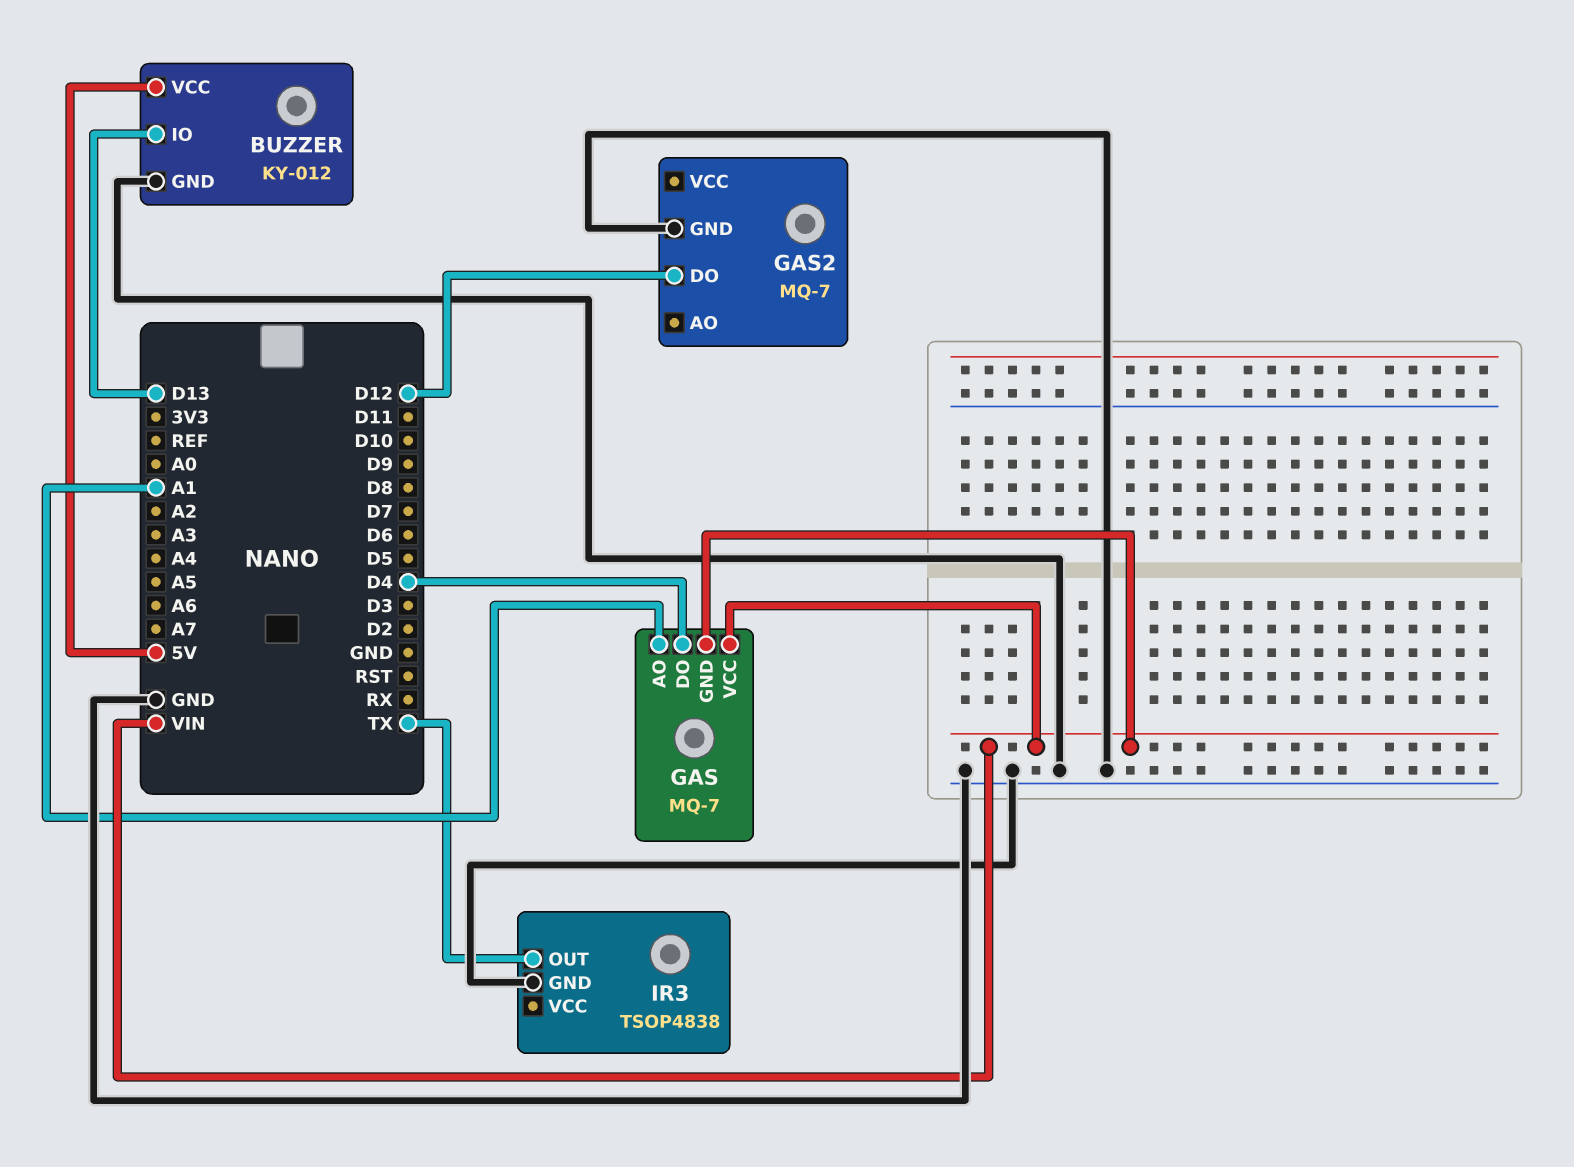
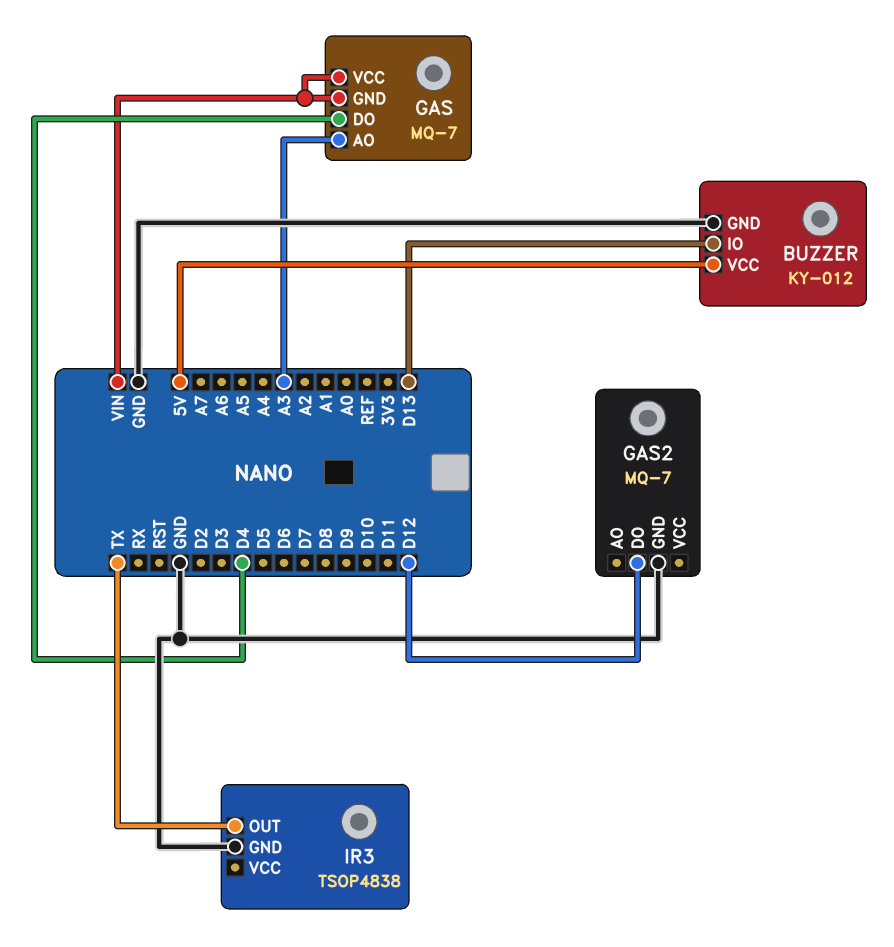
GAS pin AO: A1 -> A3

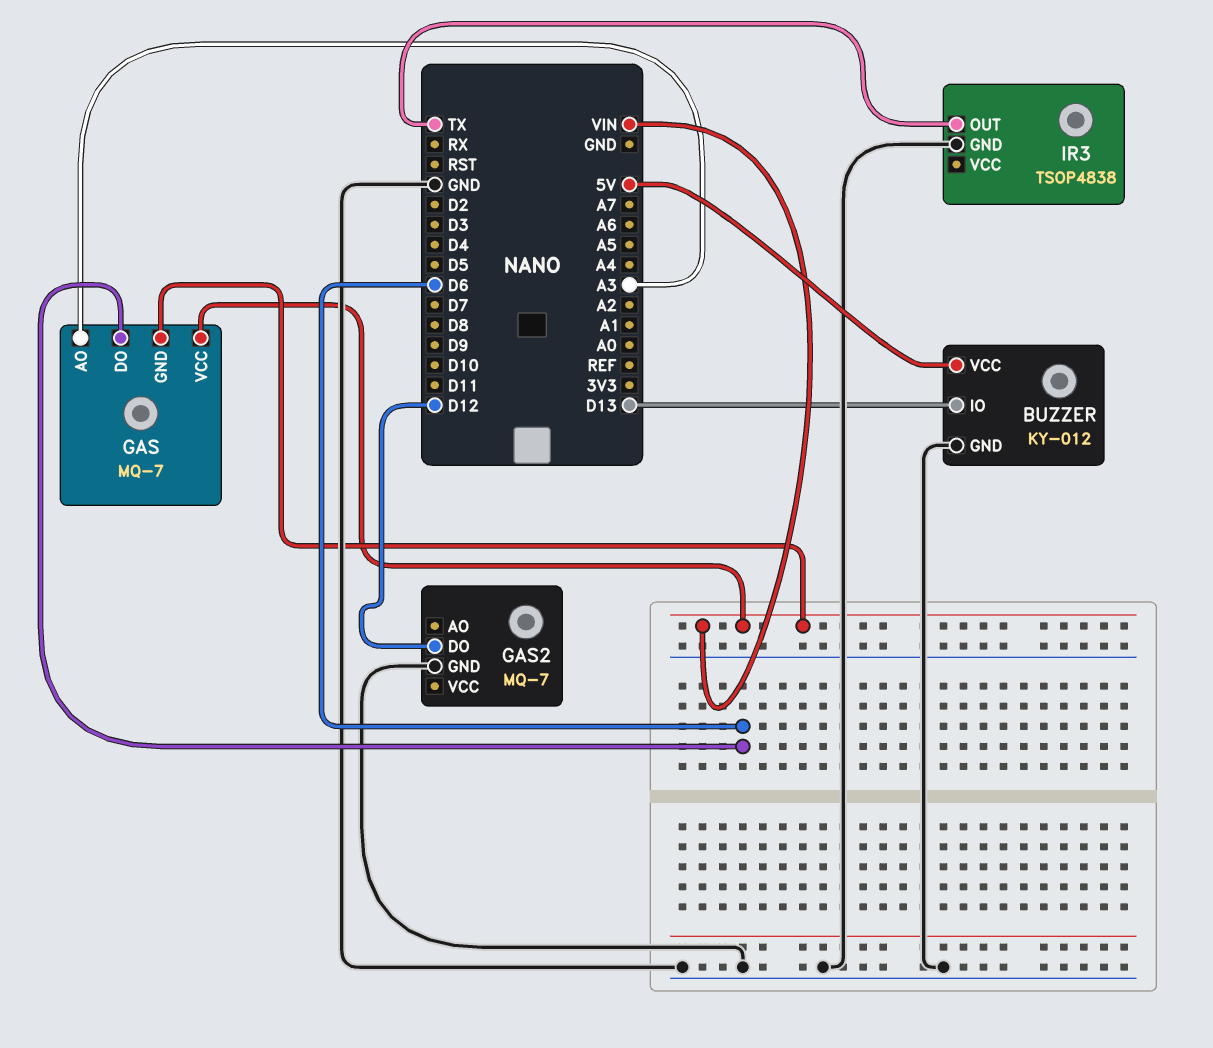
GAS pin DO: D4 -> D6

